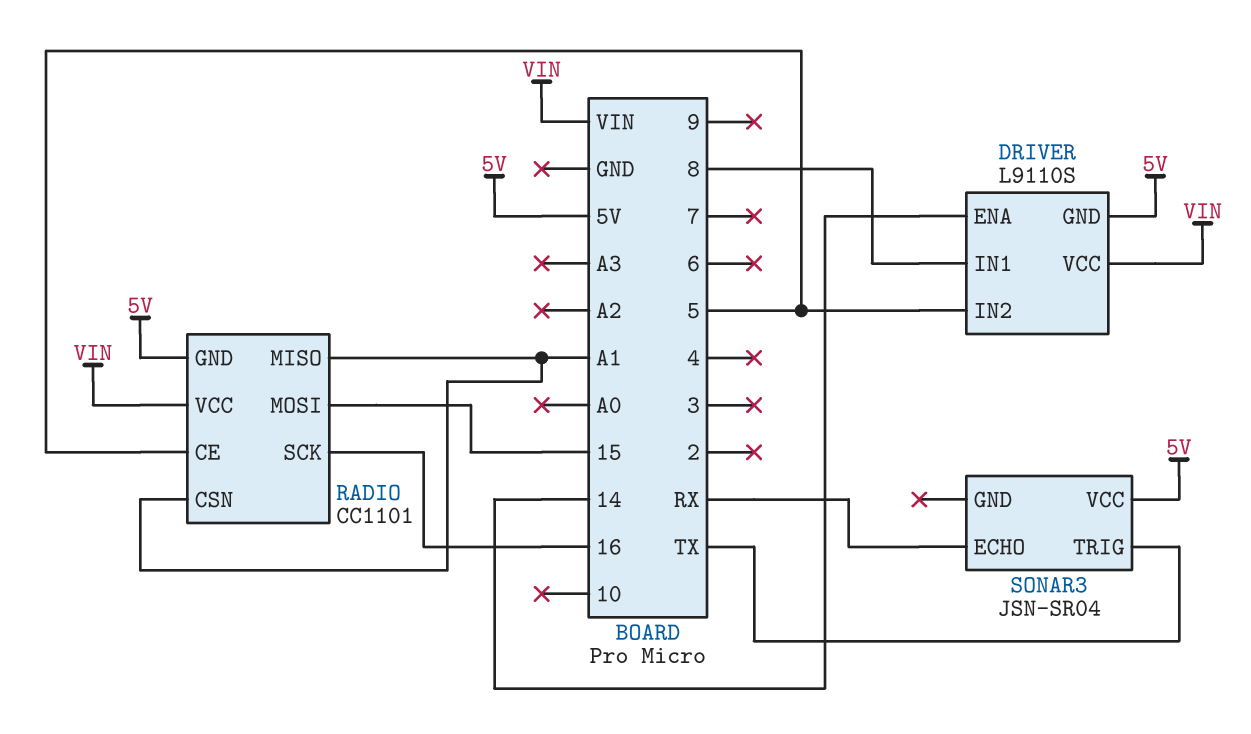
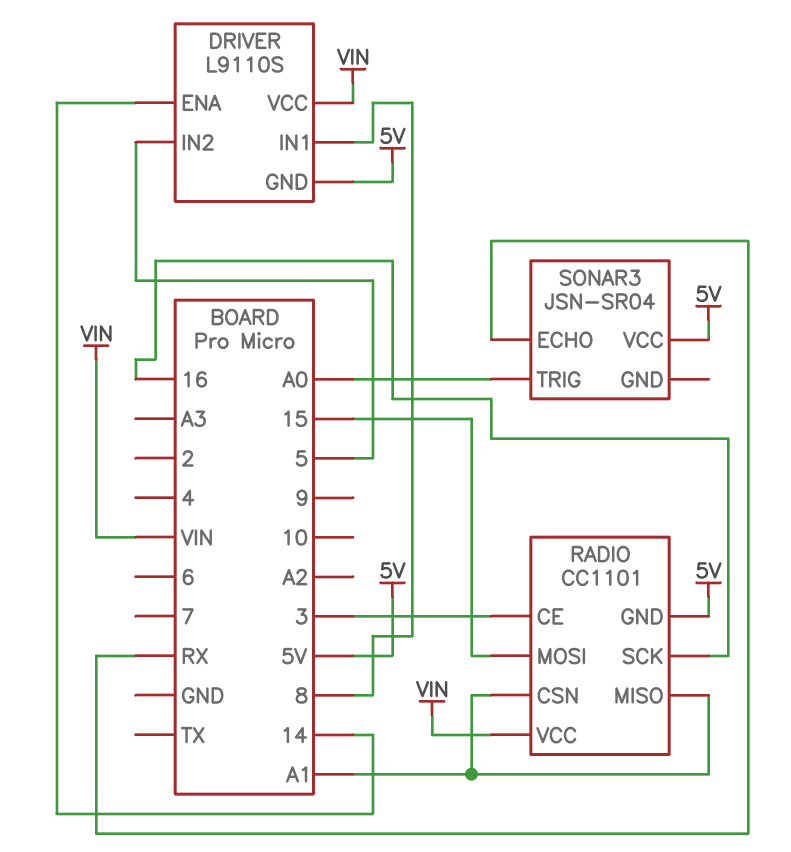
RADIO pin CE: 5 -> 3
SONAR3 pin TRIG: TX -> A0

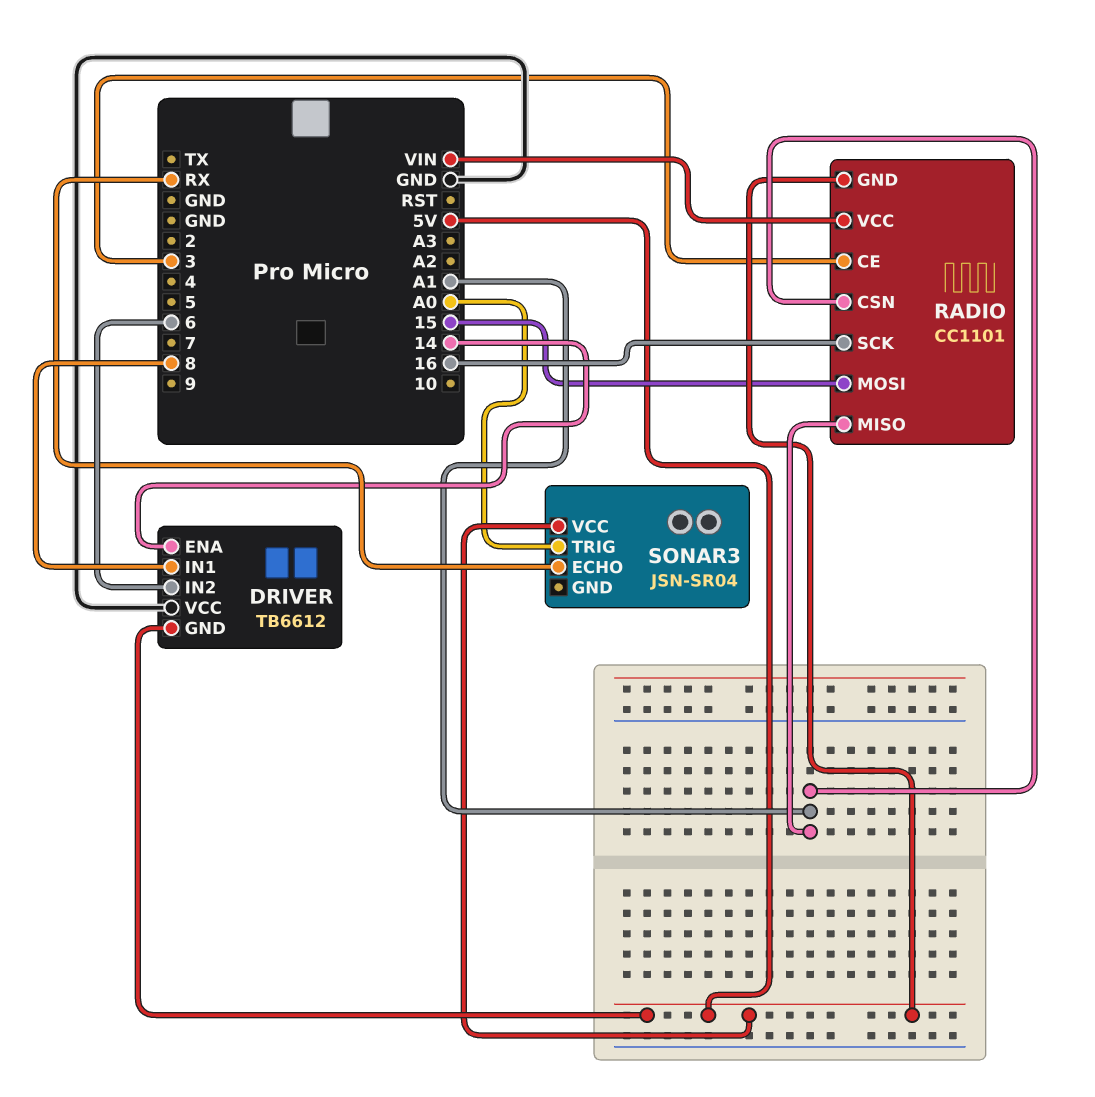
DRIVER: L9110S -> TB6612
DRIVER pin IN2: 5 -> 6
DRIVER pin VCC: VIN -> GND

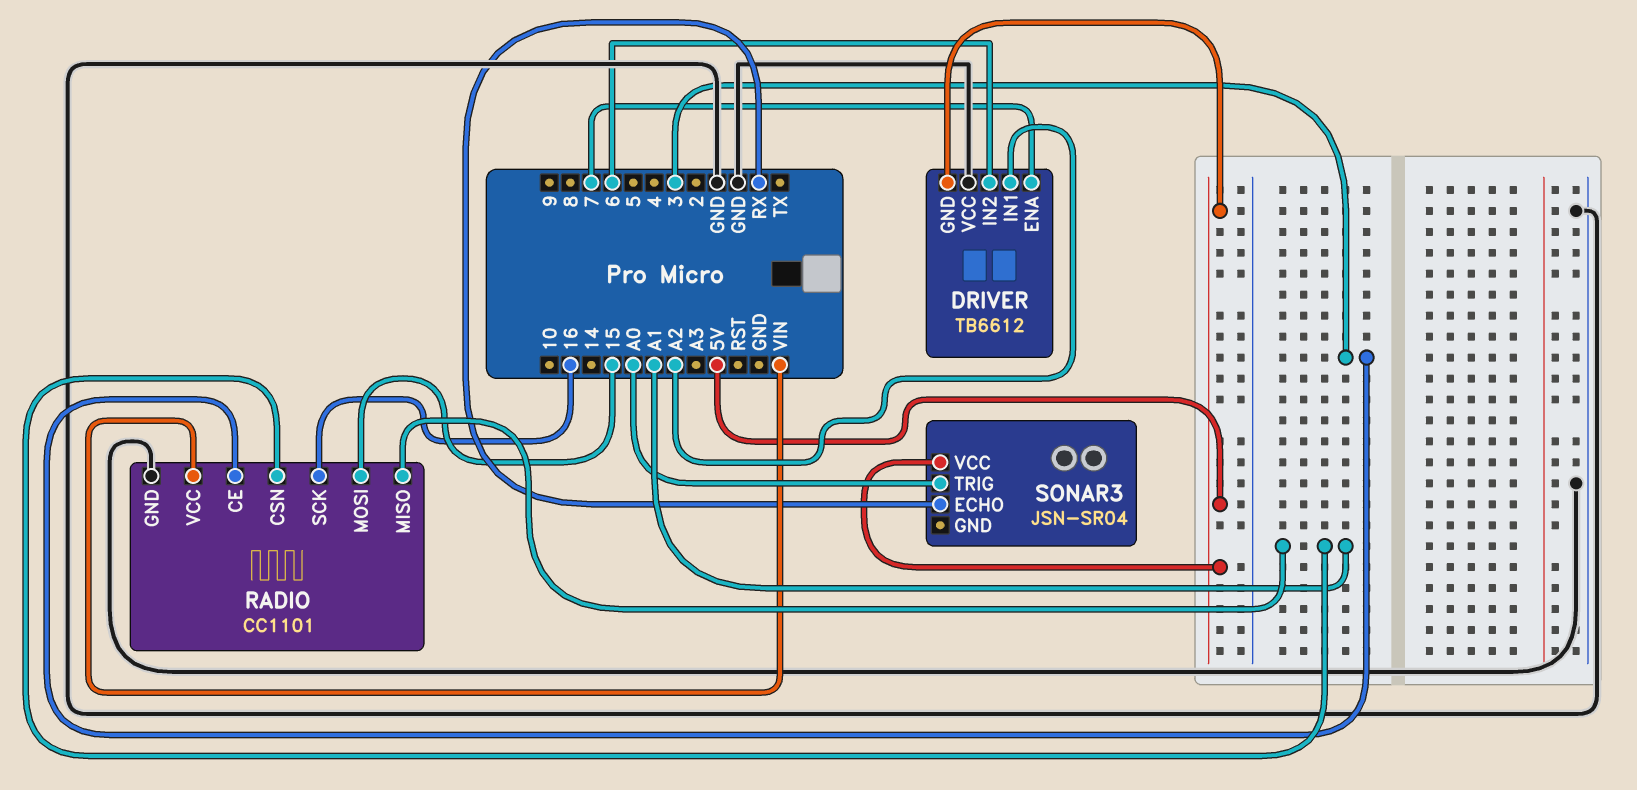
DRIVER pin ENA: 14 -> 7
DRIVER pin IN1: 8 -> A2
RADIO pin GND: 5V -> GND

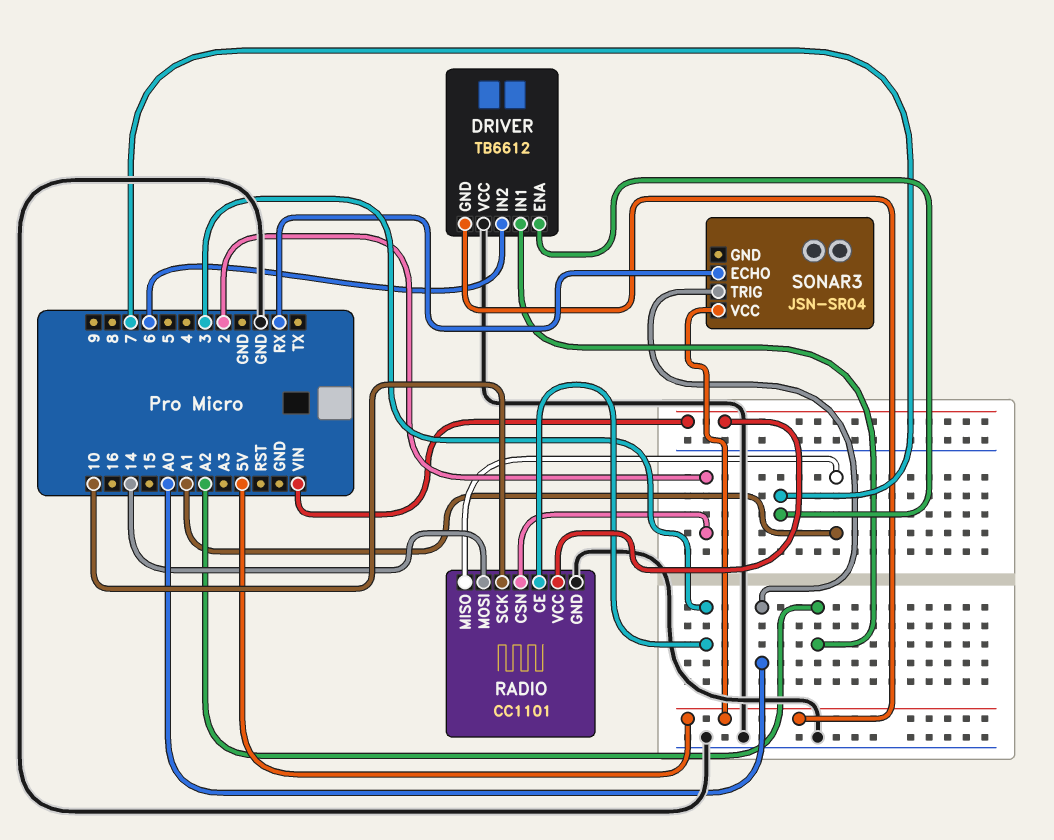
RADIO pin CSN: A1 -> 2
RADIO pin MOSI: 15 -> 14
RADIO pin SCK: 16 -> 10

